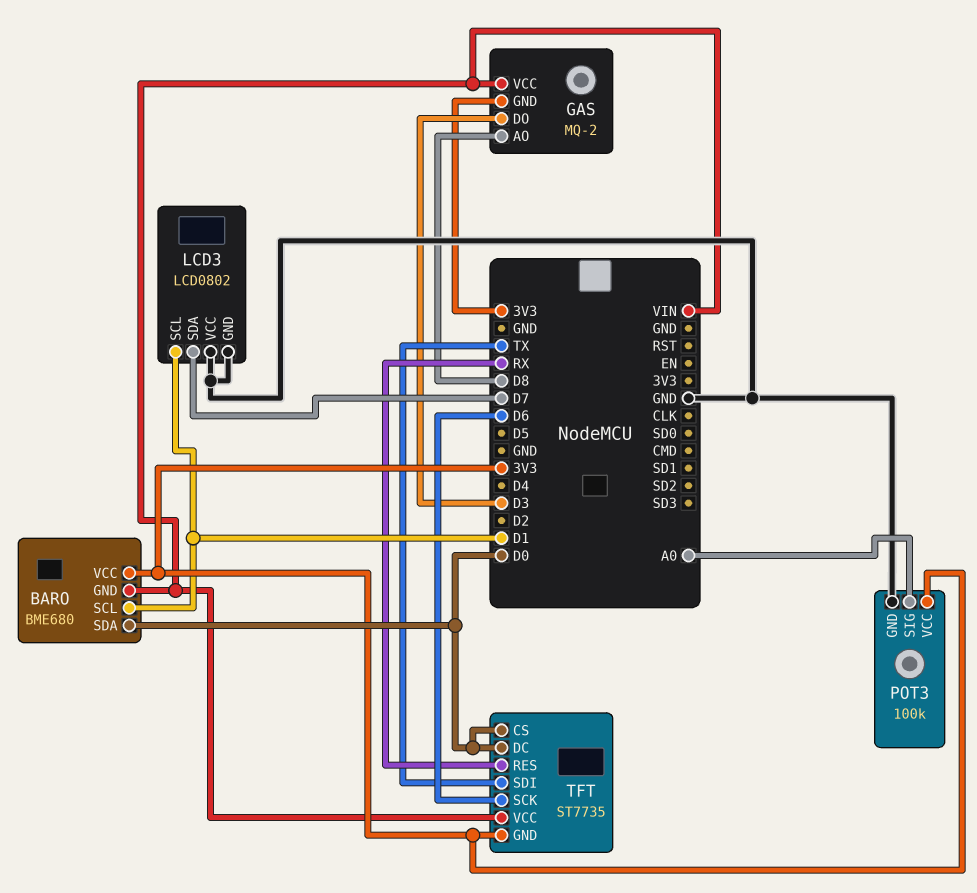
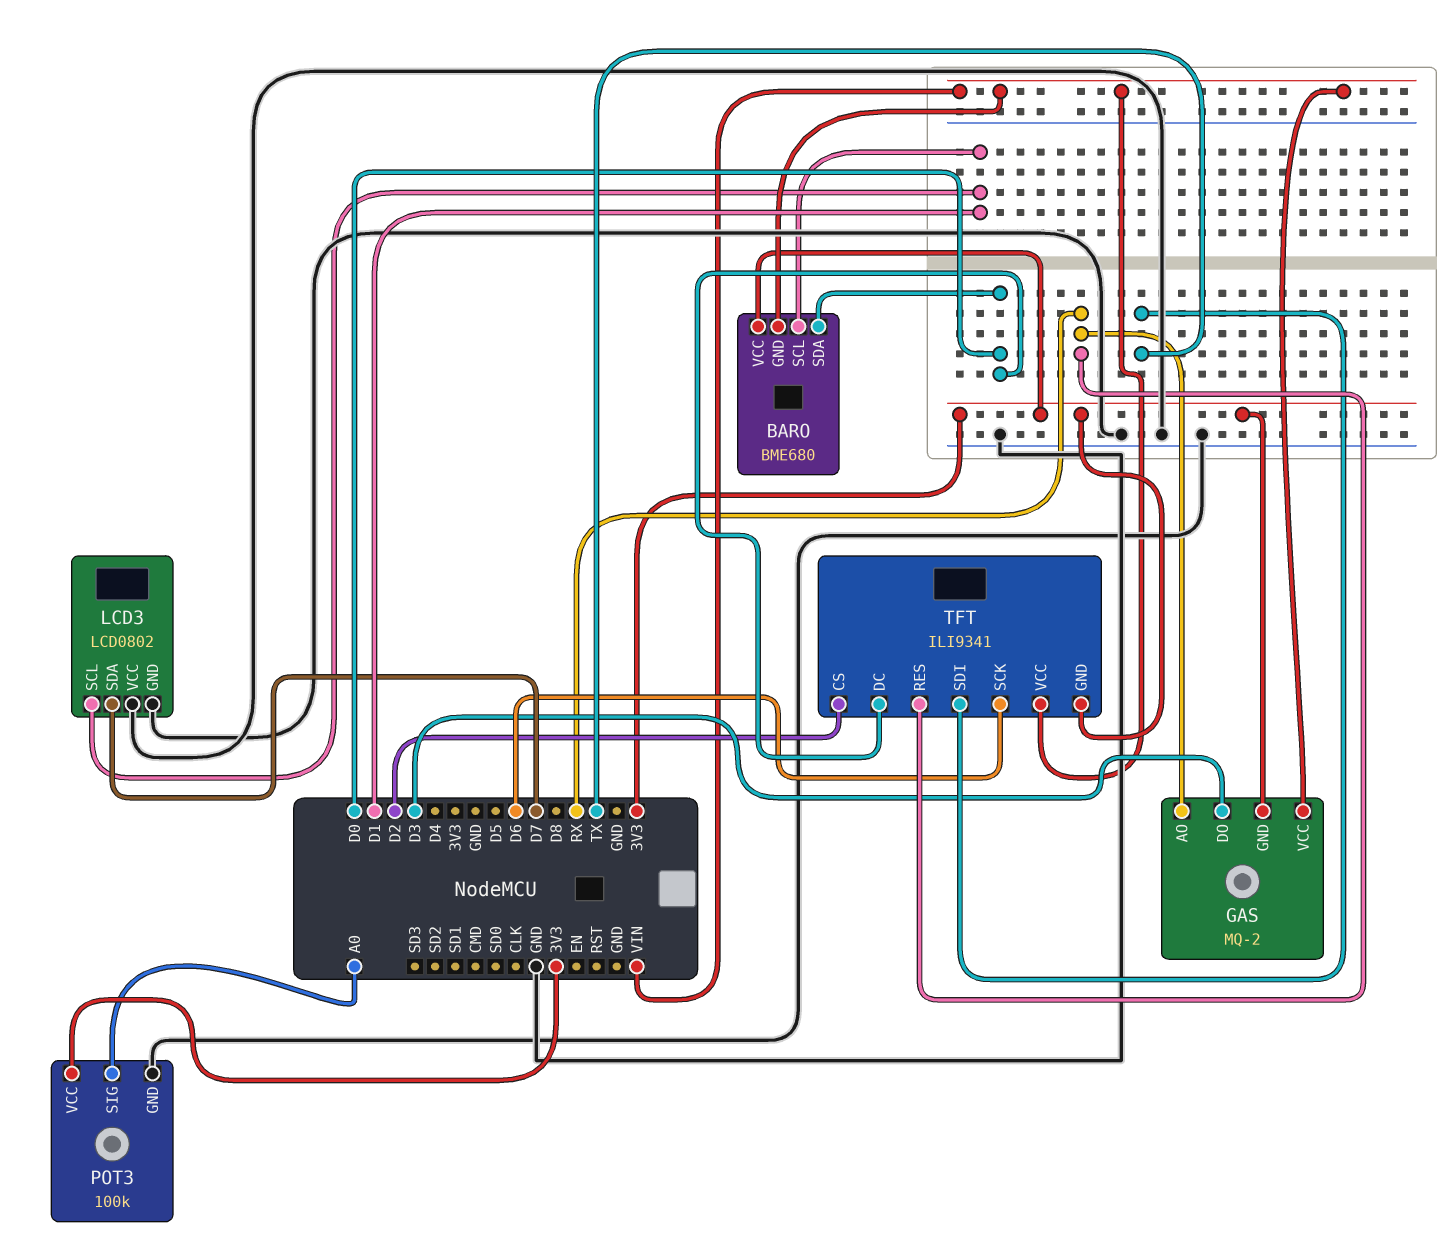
GAS pin AO: D8 -> RX
TFT: ST7735 -> ILI9341
TFT pin CS: D0 -> D2

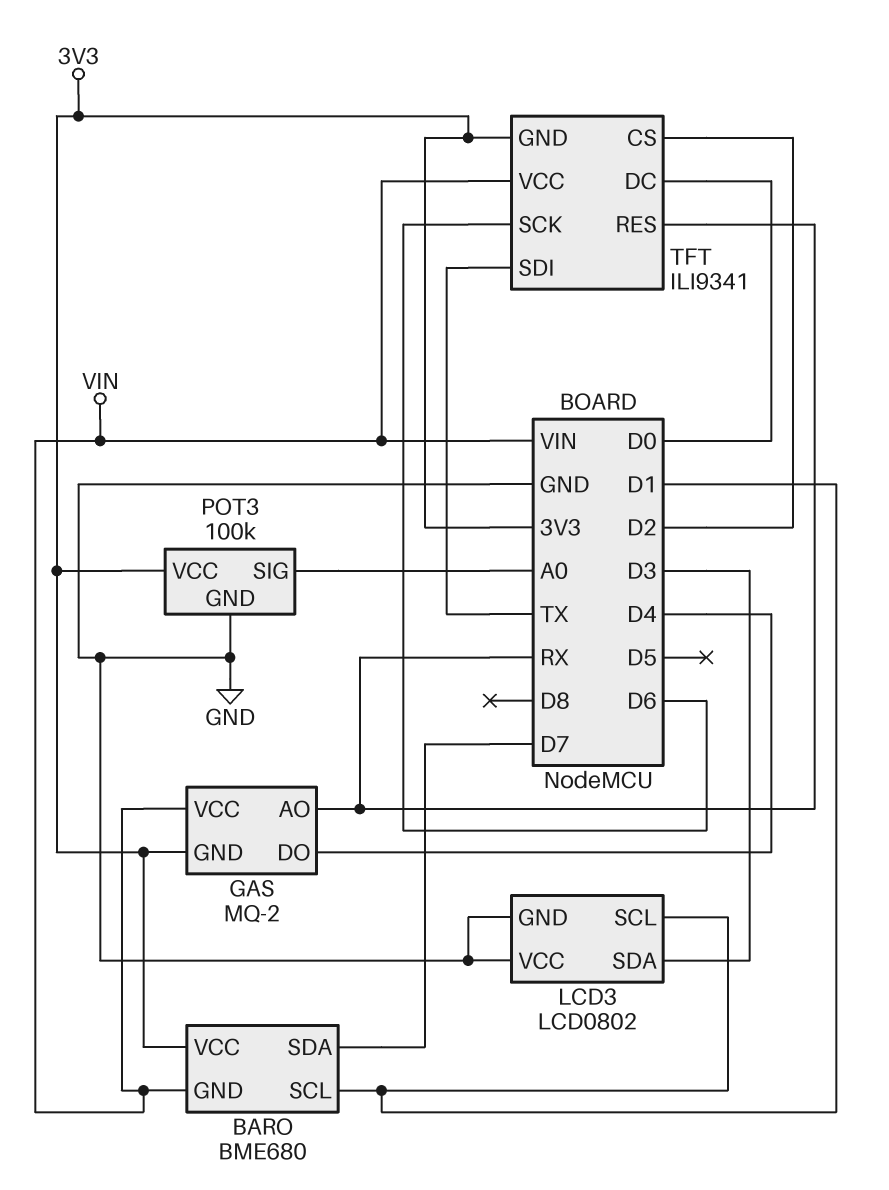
BARO pin SDA: D0 -> D7
GAS pin DO: D3 -> D4
LCD3 pin SDA: D7 -> D3

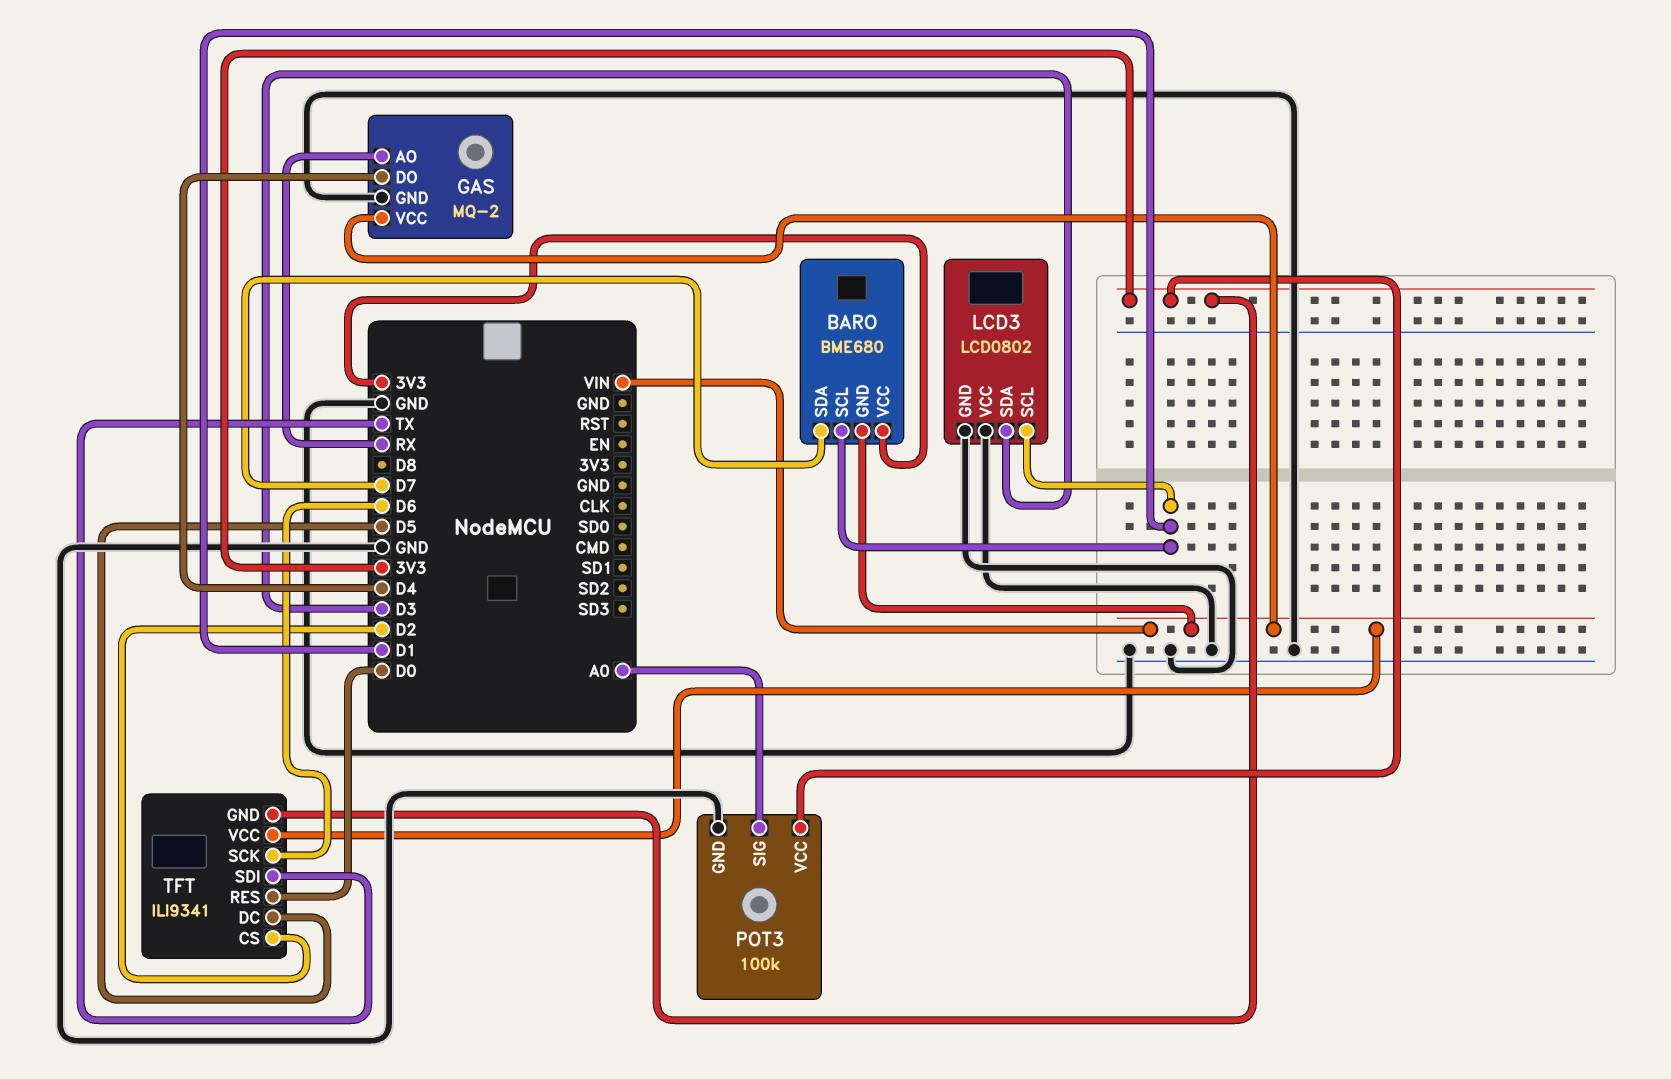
GAS pin GND: 3V3 -> GND
TFT pin DC: D0 -> D5
TFT pin RES: RX -> D0

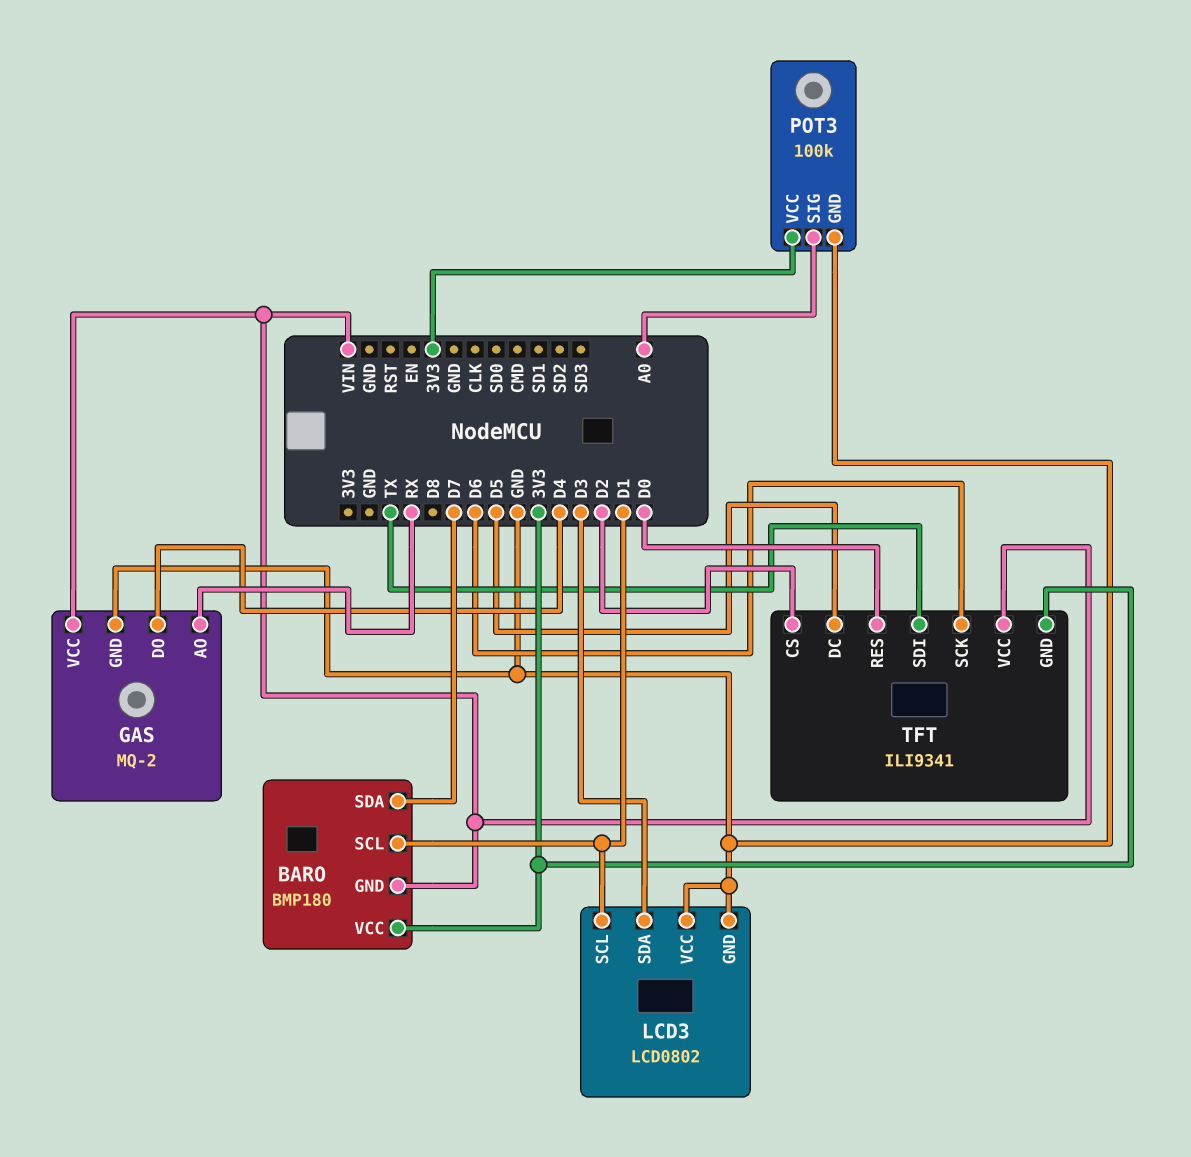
BARO: BME680 -> BMP180

